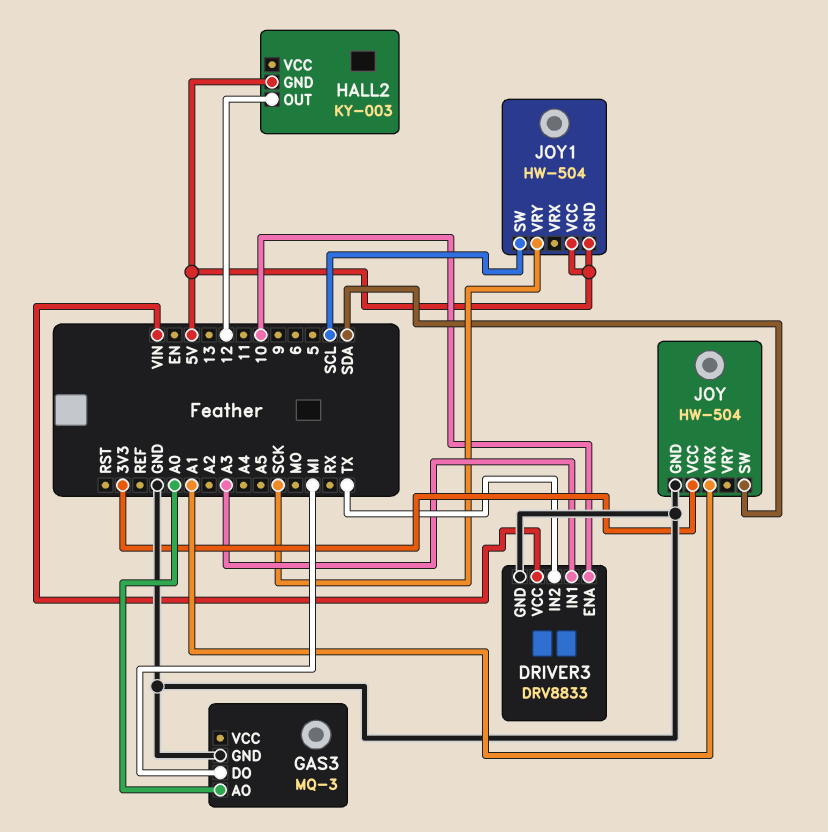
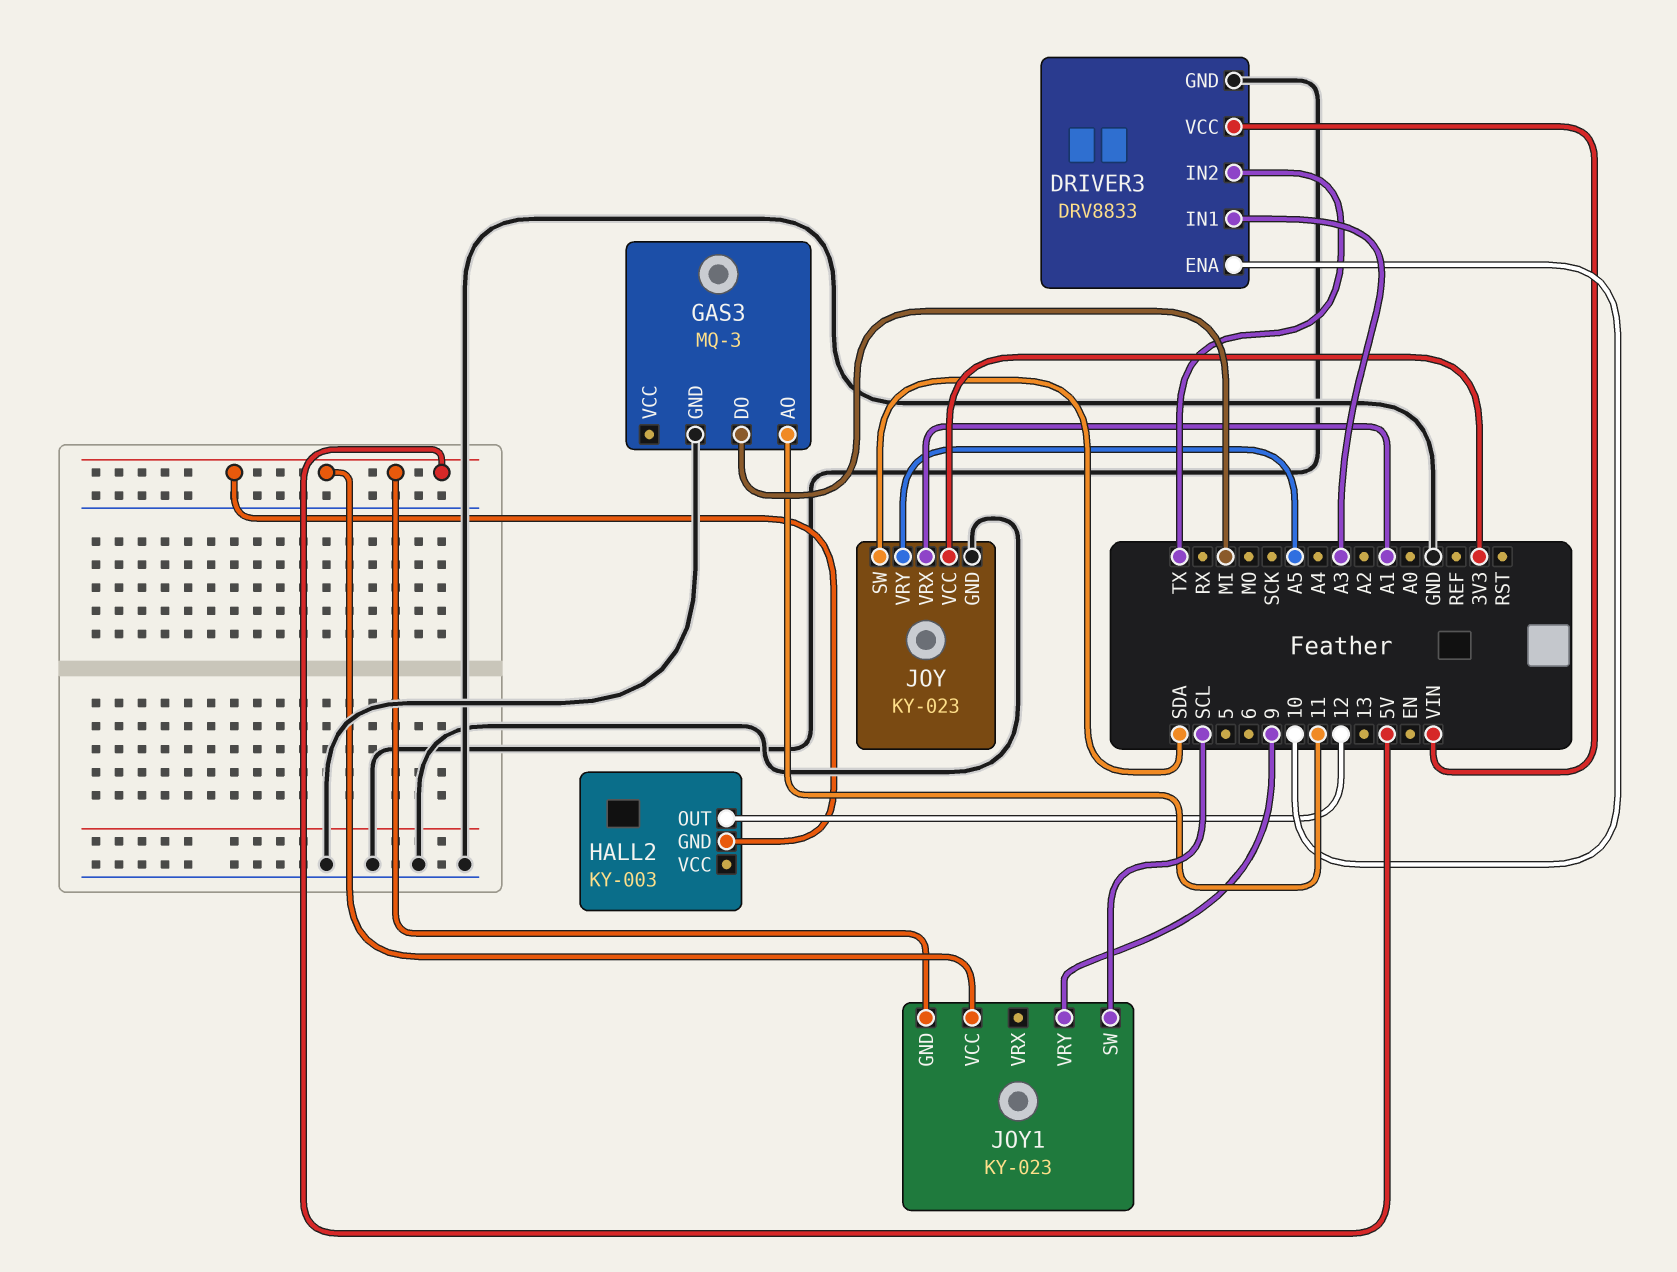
GAS3 pin AO: A0 -> 11
JOY: HW-504 -> KY-023
JOY pin VRY: none -> A5
JOY1: HW-504 -> KY-023
JOY1 pin VRY: SCK -> 9

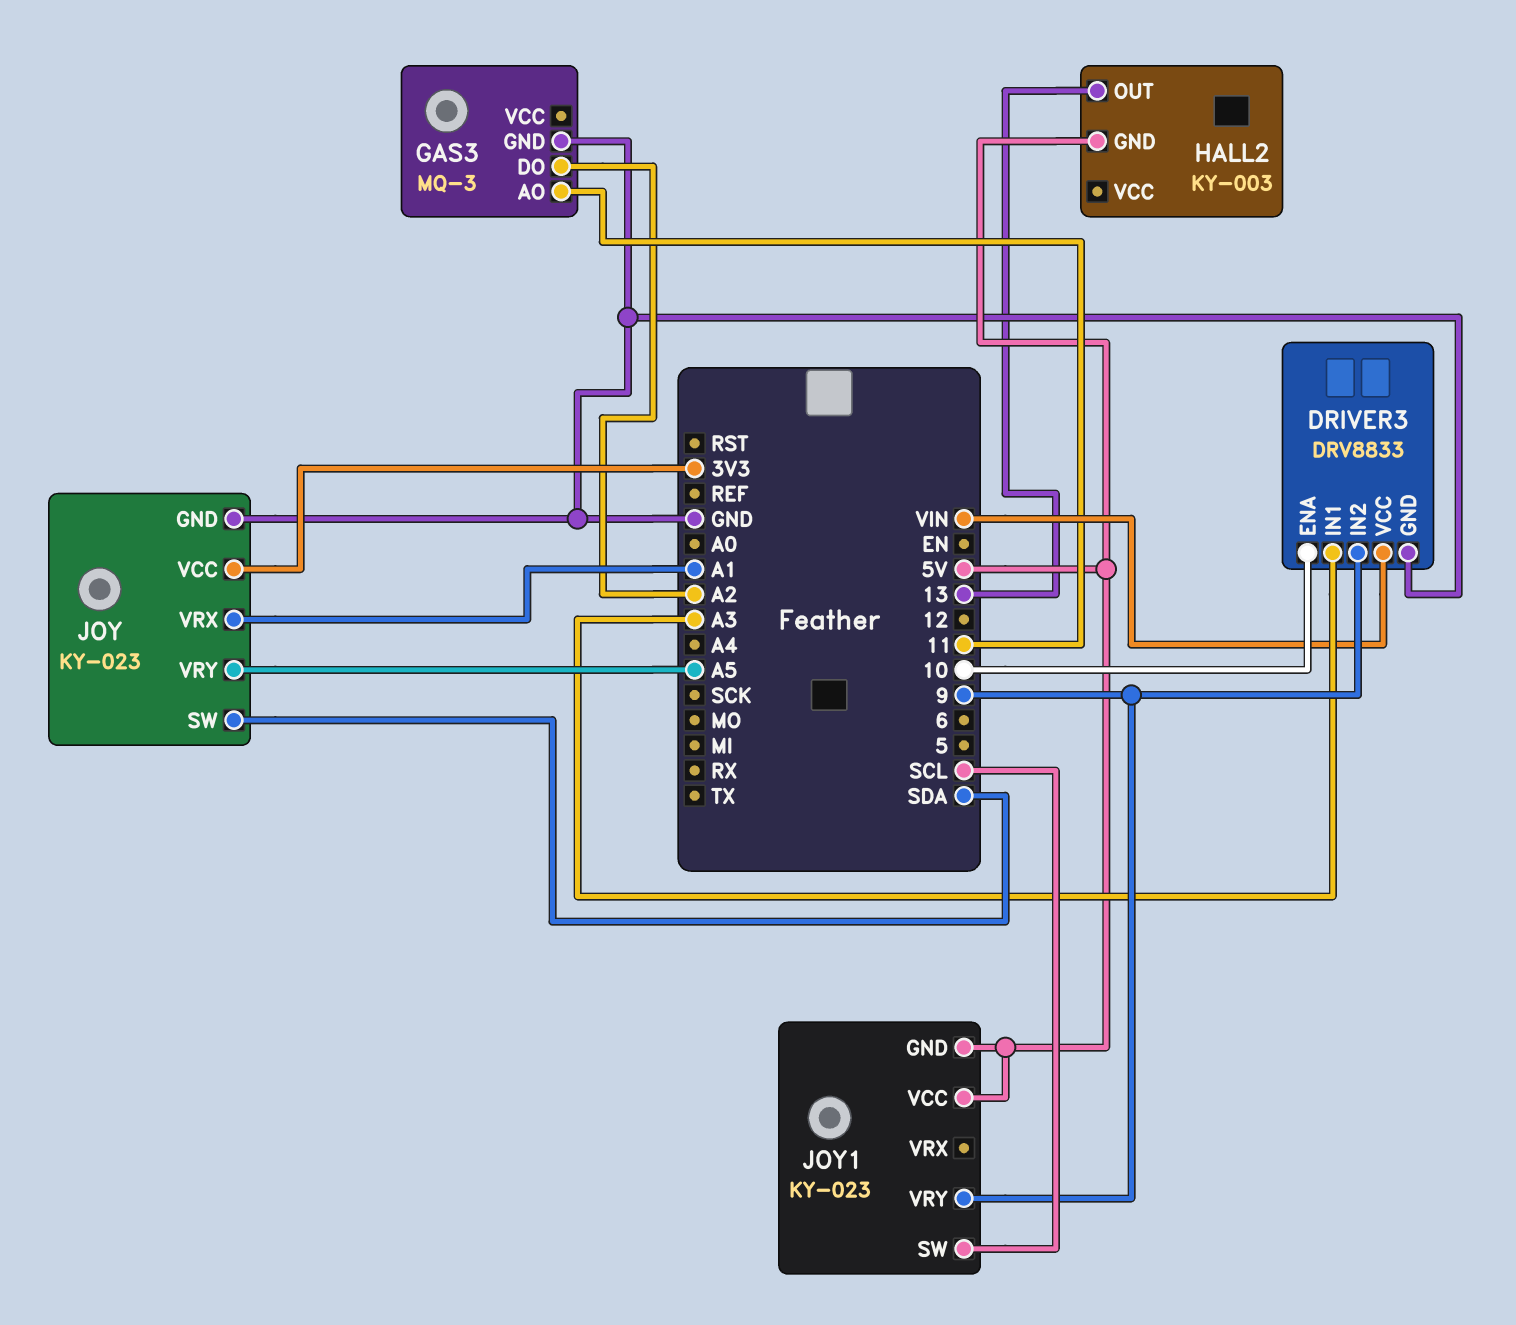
DRIVER3 pin IN2: TX -> 9
GAS3 pin DO: MI -> A2
HALL2 pin OUT: 12 -> 13

